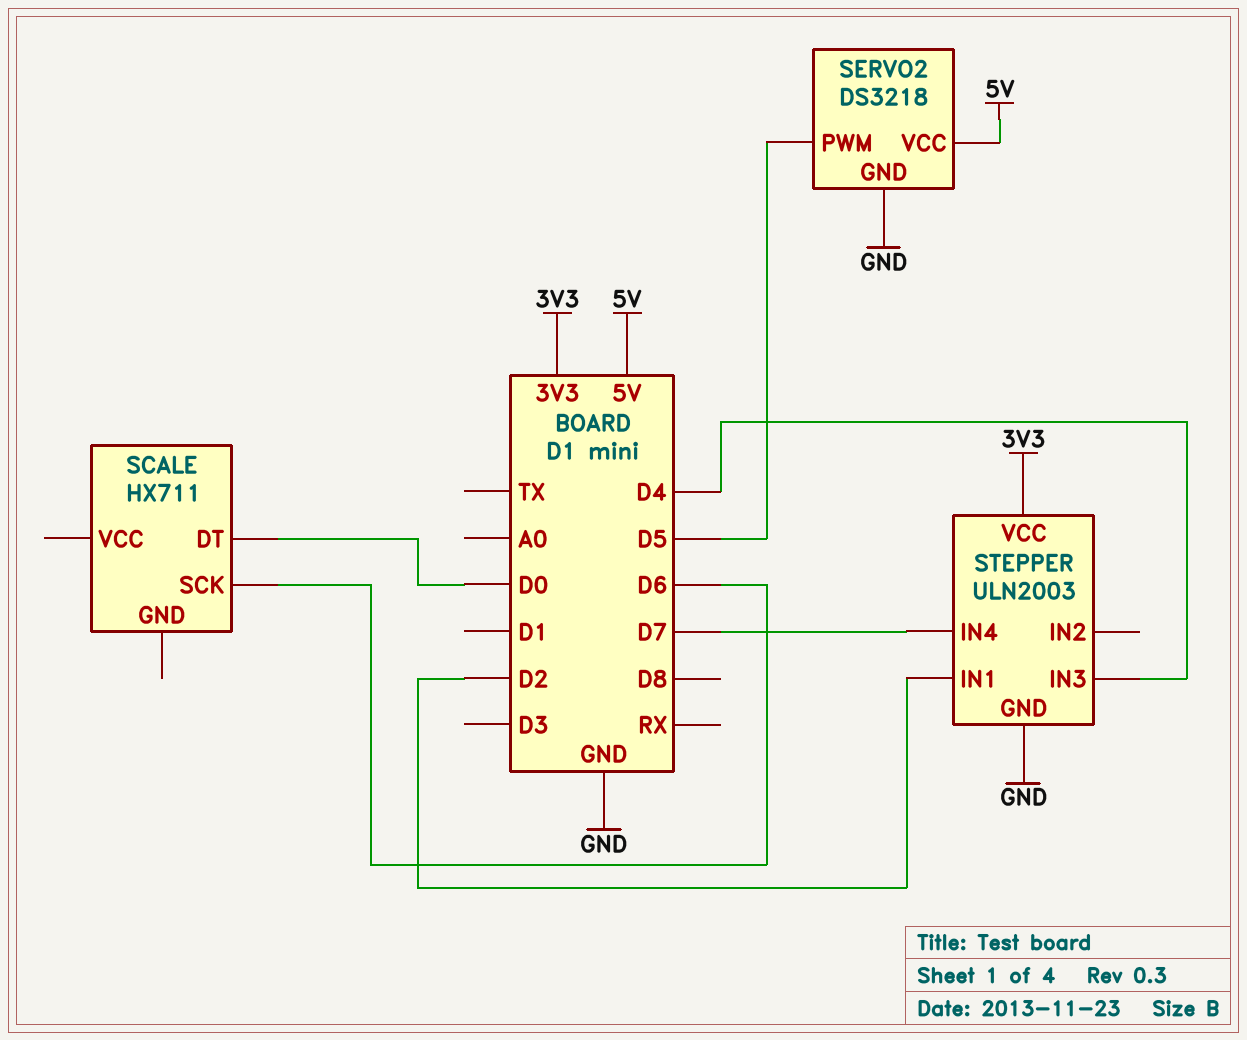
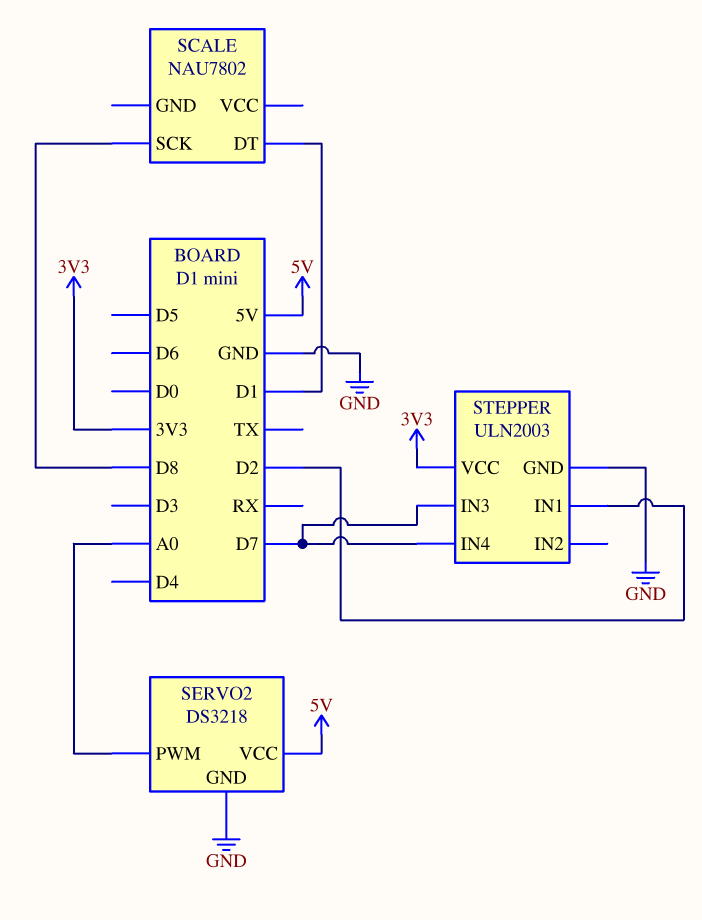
SCALE: HX711 -> NAU7802
SCALE pin DT: D0 -> D1
SCALE pin SCK: D6 -> D8
SERVO2 pin PWM: D5 -> A0
STEPPER pin IN3: D4 -> D7

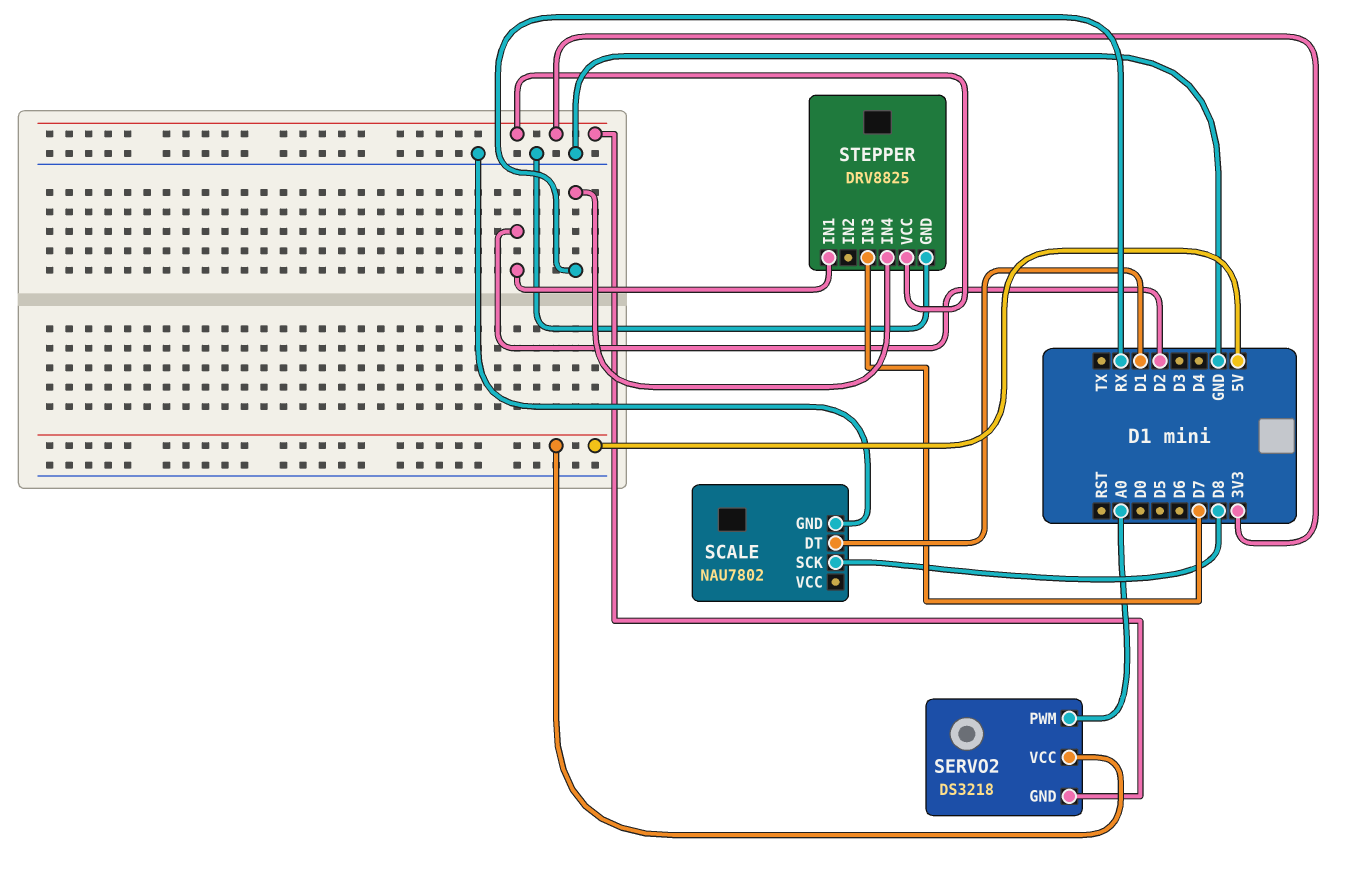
SCALE pin GND: none -> GND
SERVO2 pin GND: GND -> 3V3
STEPPER: ULN2003 -> DRV8825
STEPPER pin IN4: D7 -> RX

